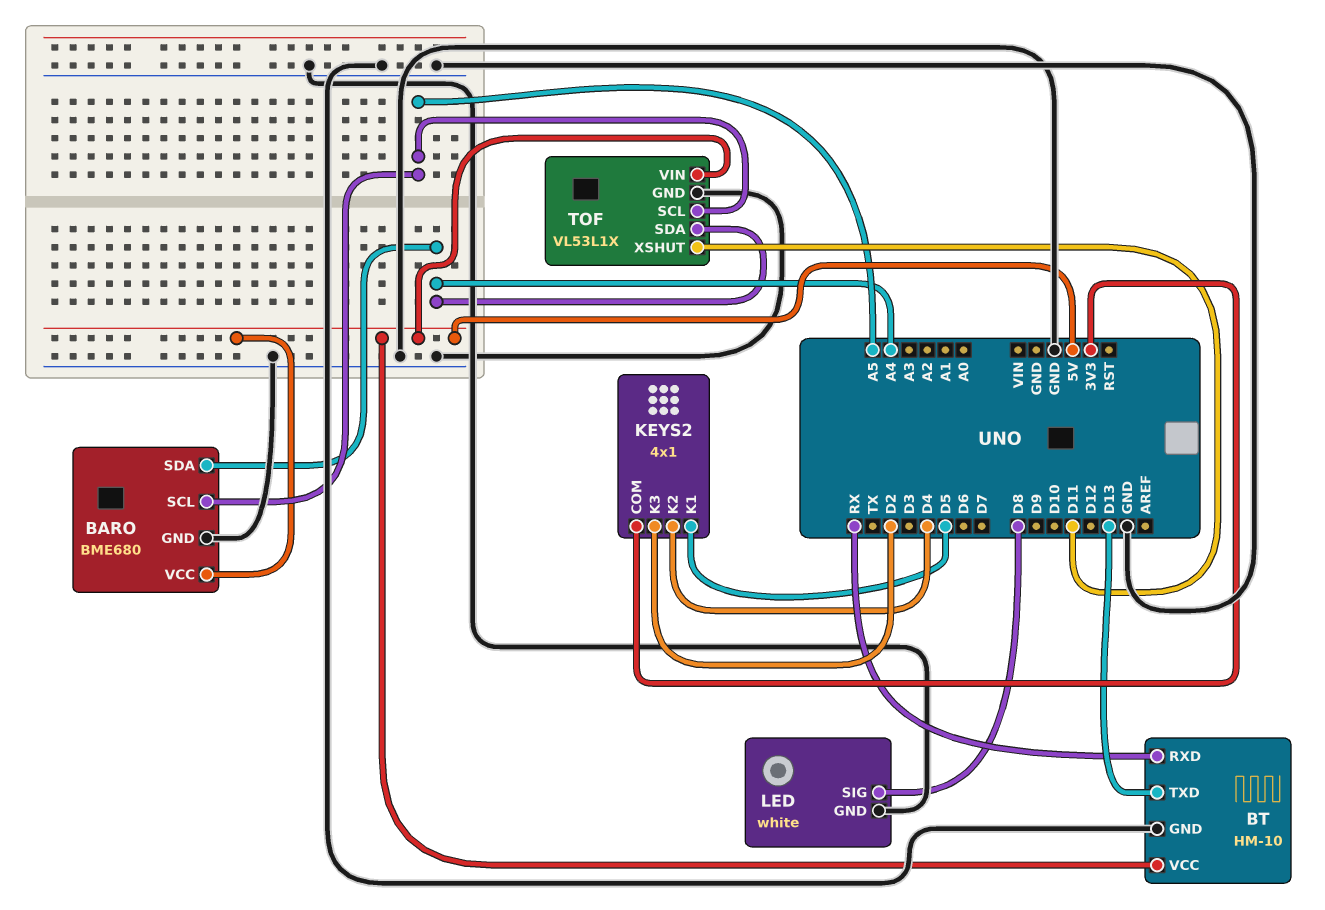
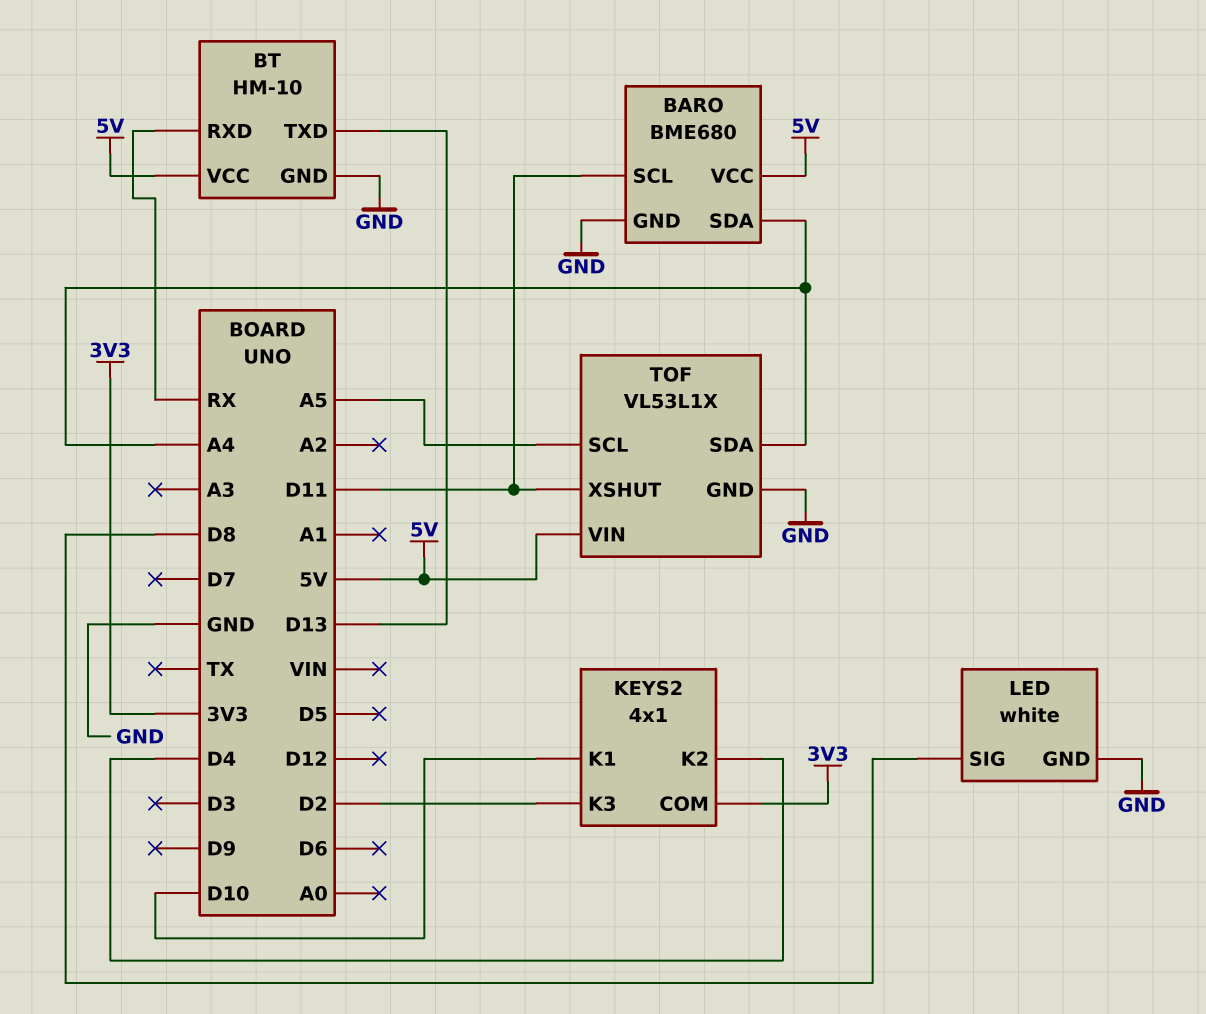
BARO pin SCL: A5 -> D11
KEYS2 pin K1: D5 -> D10

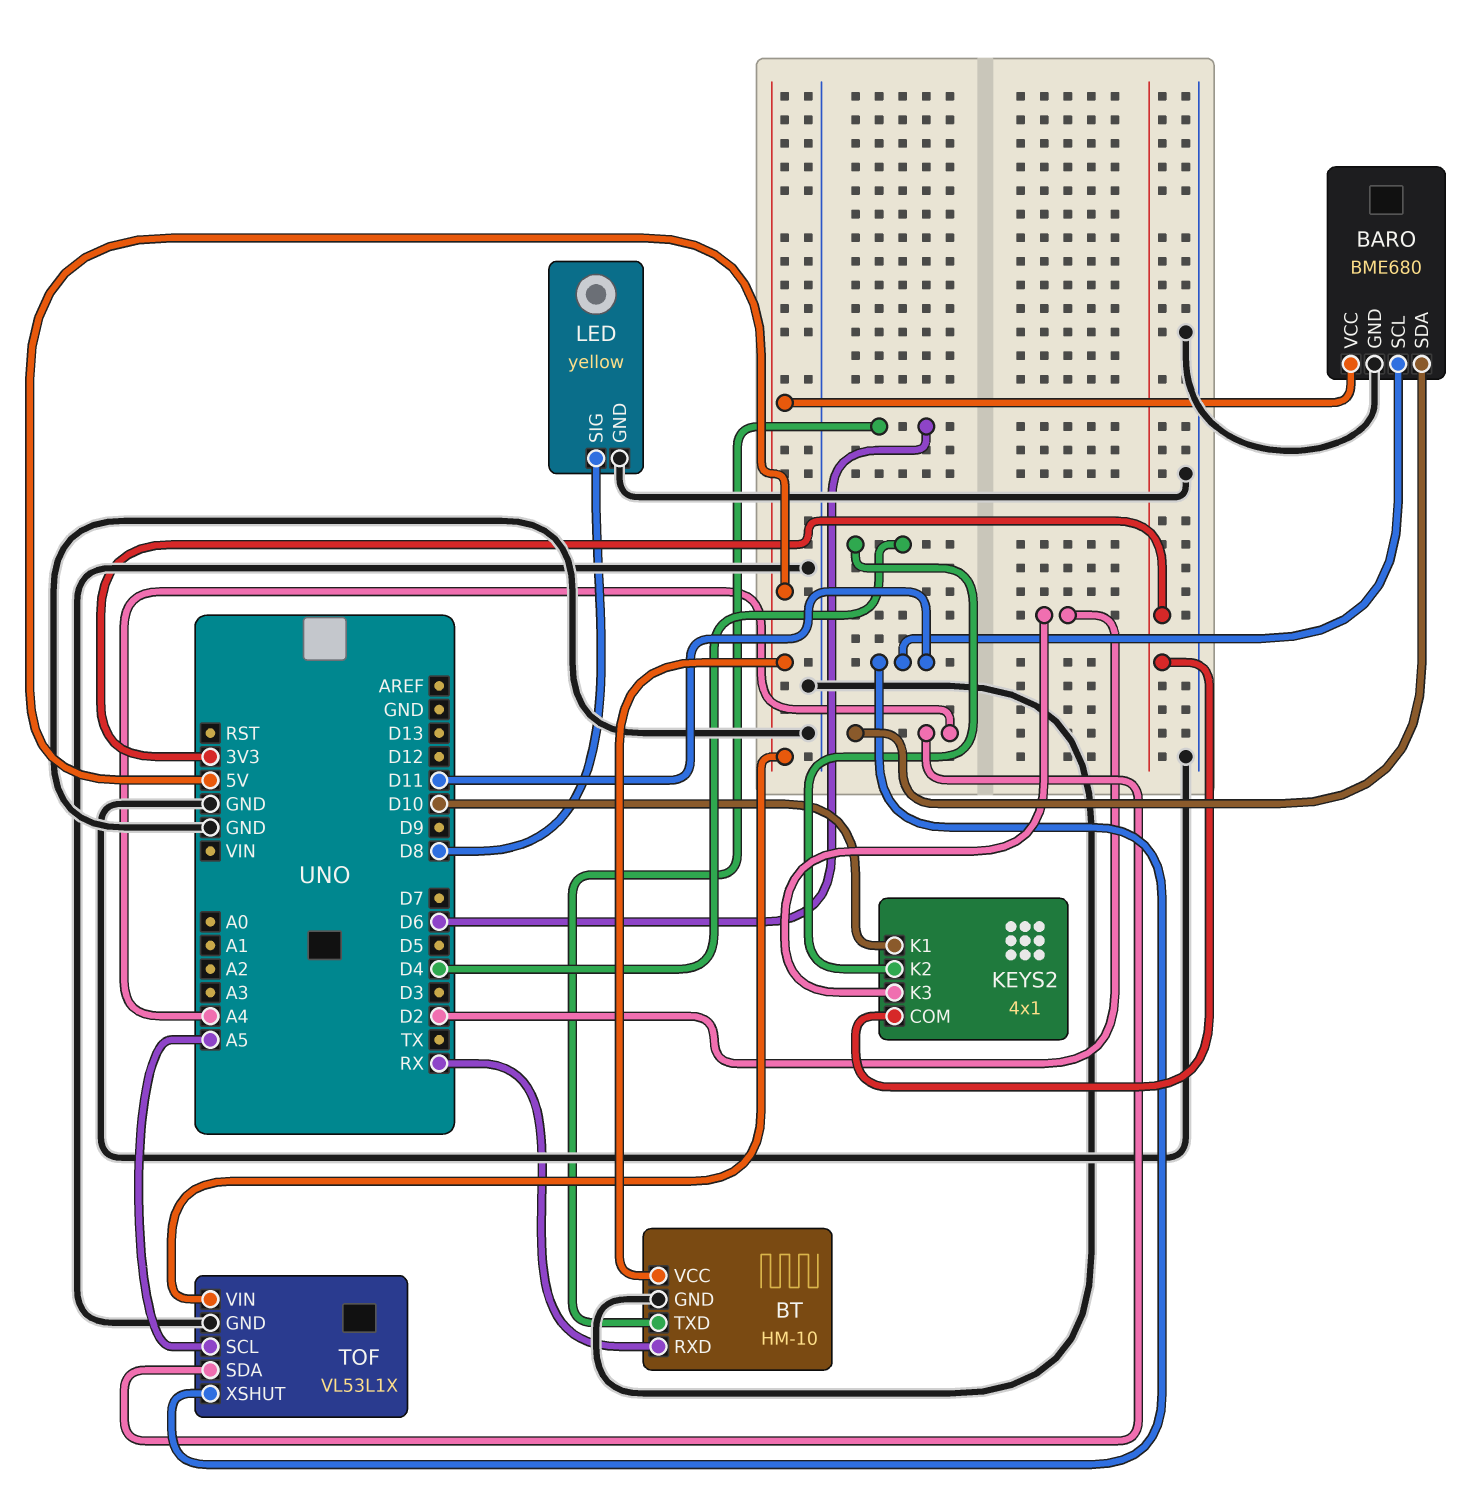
BT pin TXD: D13 -> D6
LED: white -> yellow

